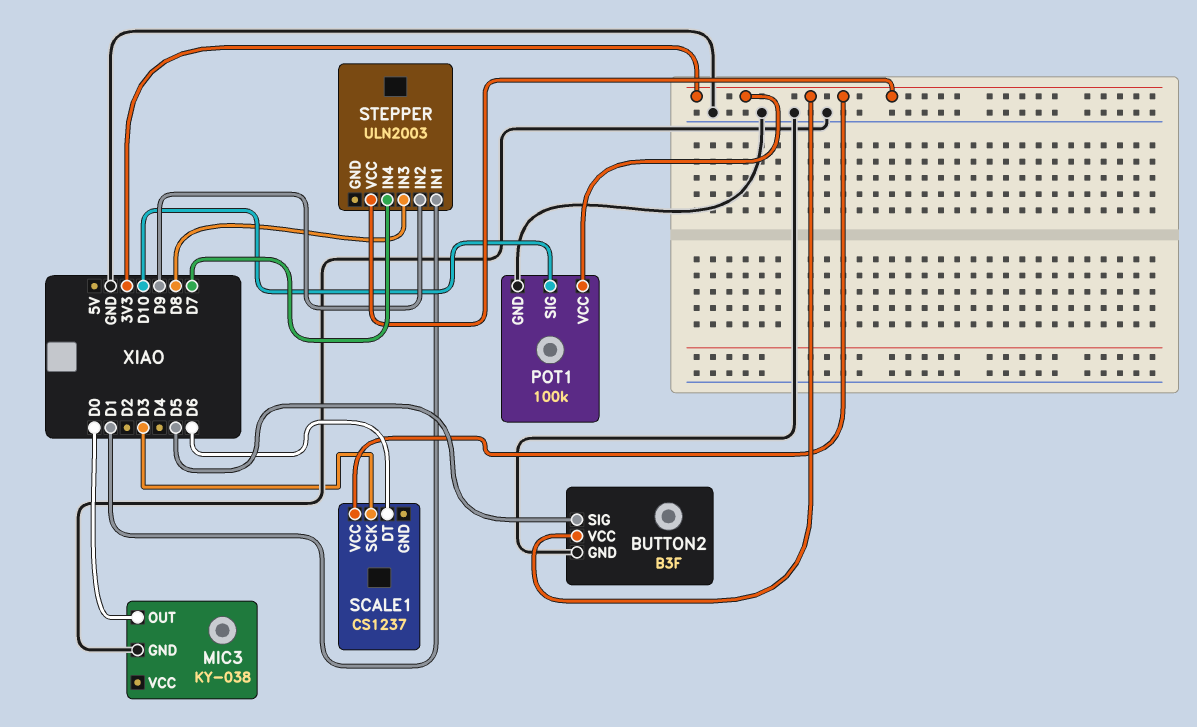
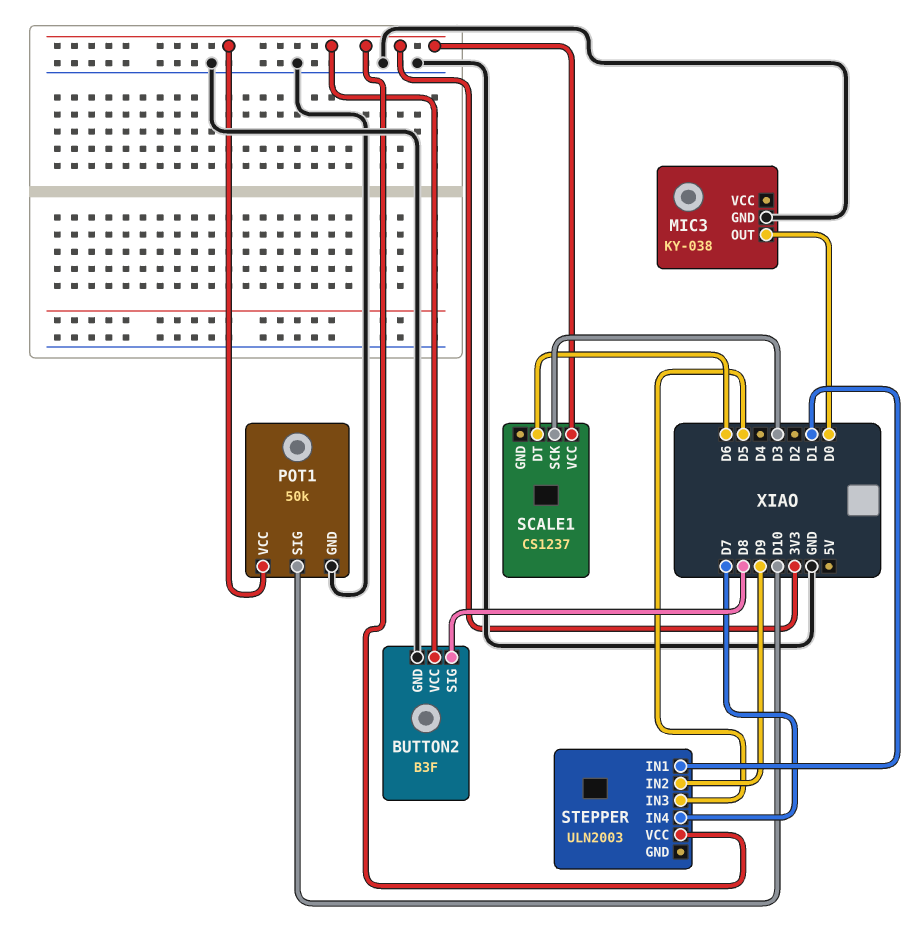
BUTTON2 pin SIG: D5 -> D8
POT1: 100k -> 50k
STEPPER pin IN3: D8 -> D5

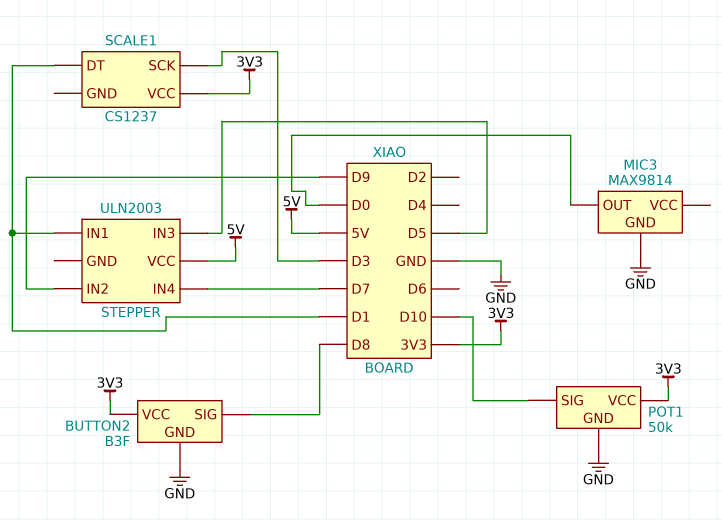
MIC3: KY-038 -> MAX9814
SCALE1 pin DT: D6 -> D1
STEPPER pin VCC: 3V3 -> 5V

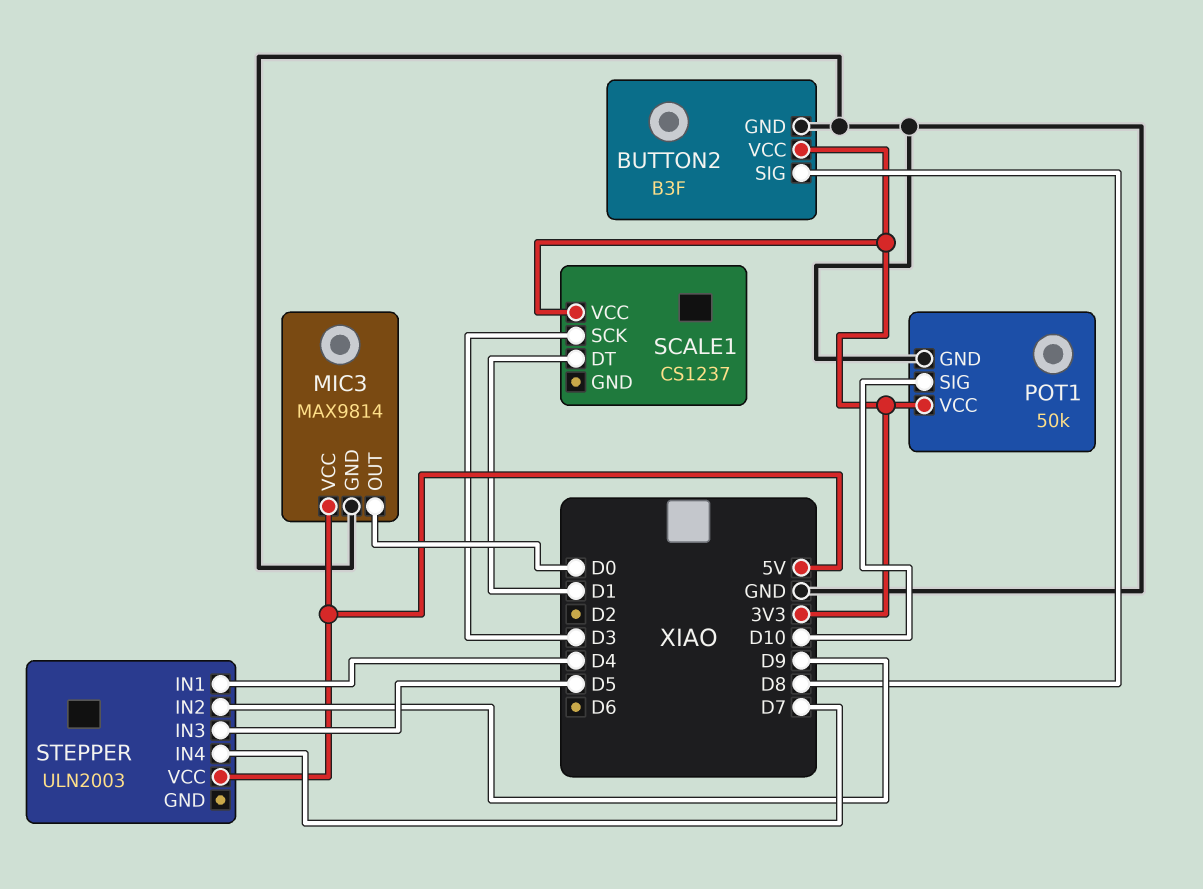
MIC3 pin VCC: none -> 5V
STEPPER pin IN1: D1 -> D4

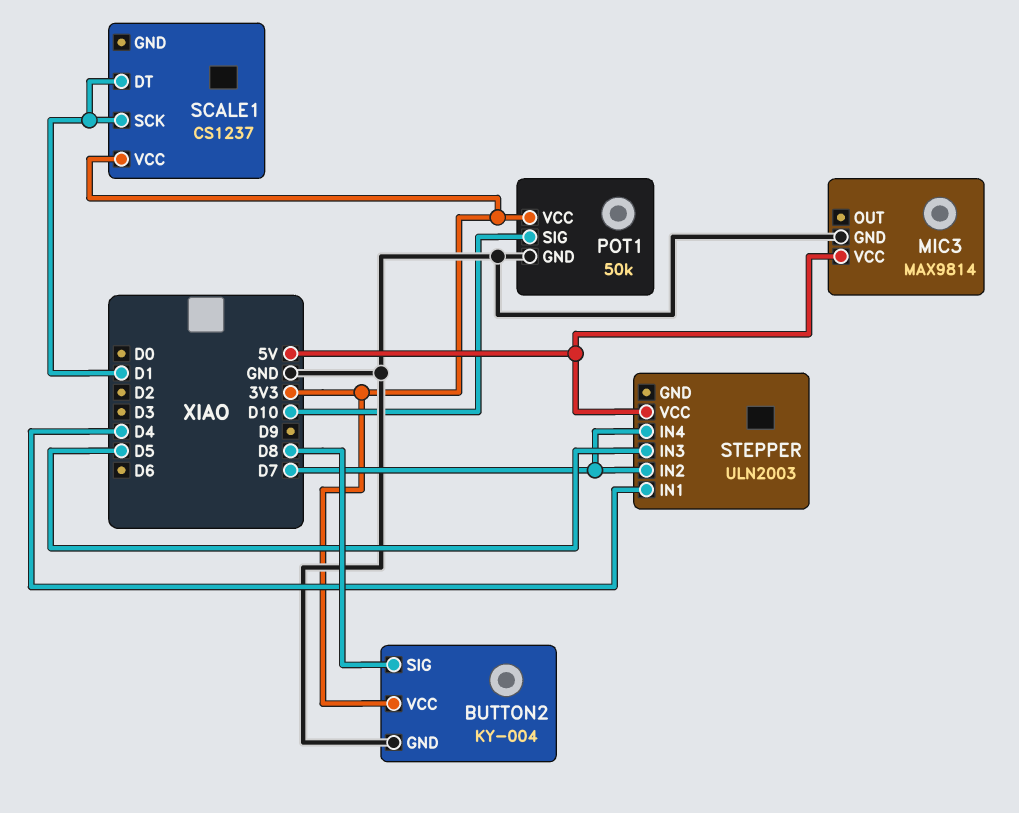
BUTTON2: B3F -> KY-004
MIC3 pin OUT: D0 -> none
SCALE1 pin SCK: D3 -> D1
STEPPER pin IN2: D9 -> D7

